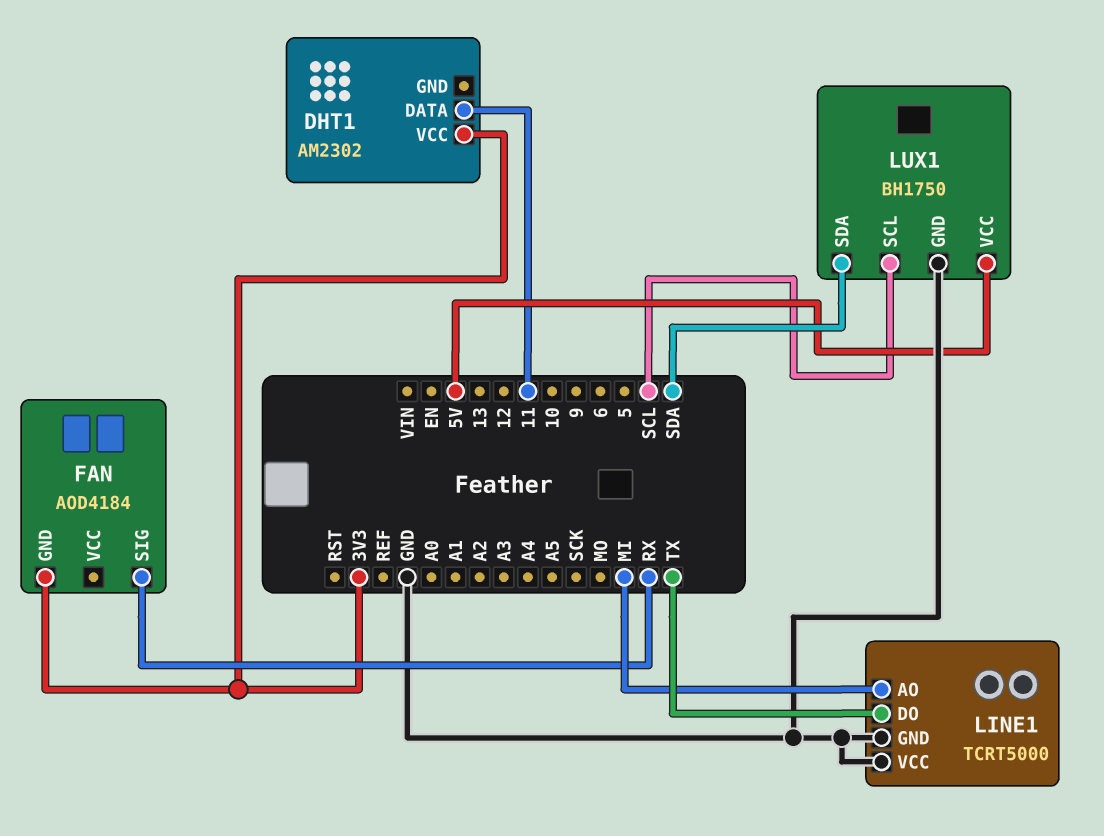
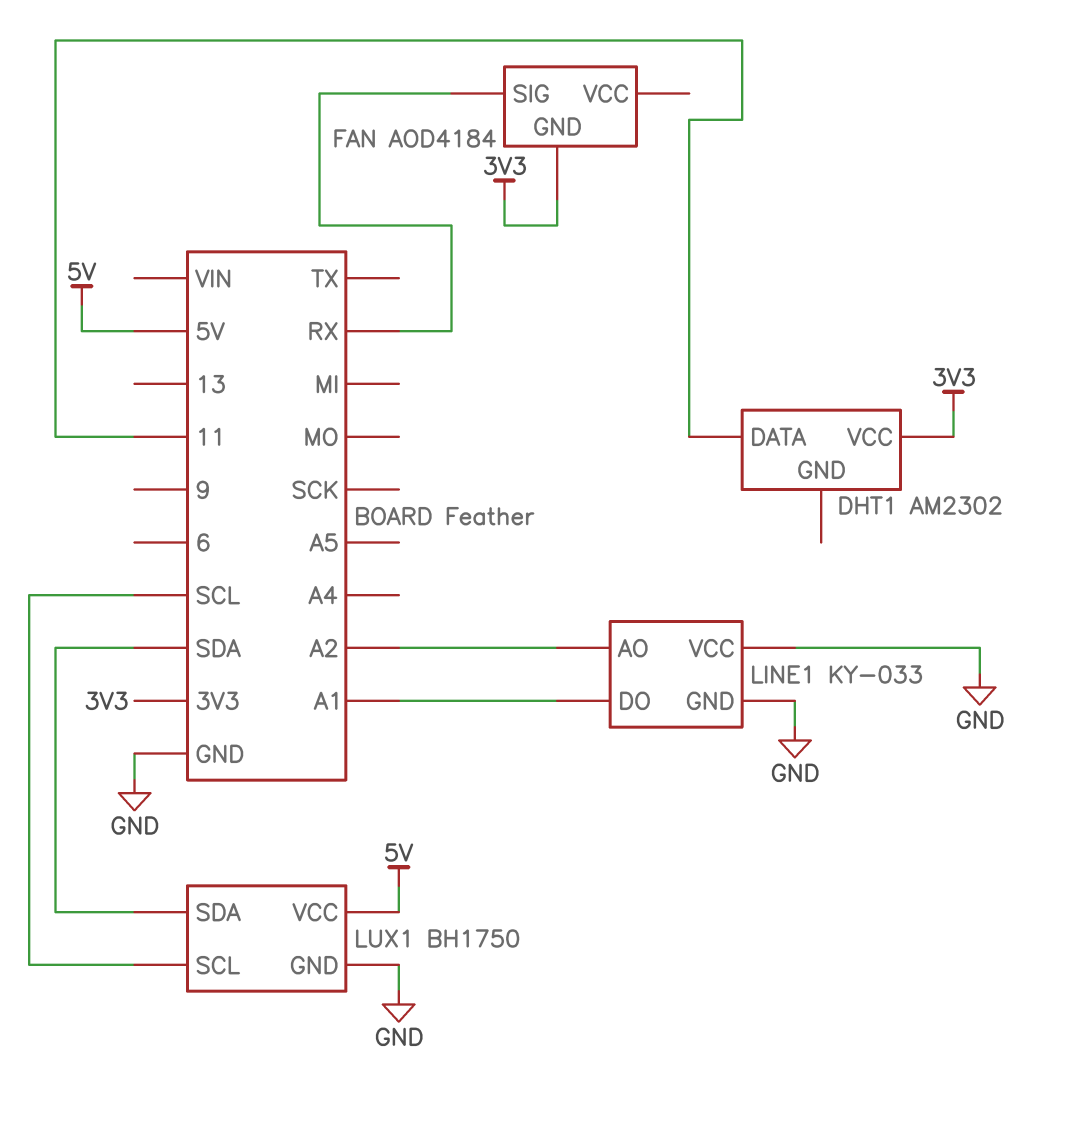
LINE1: TCRT5000 -> KY-033
LINE1 pin AO: MI -> A2
LINE1 pin DO: TX -> A1

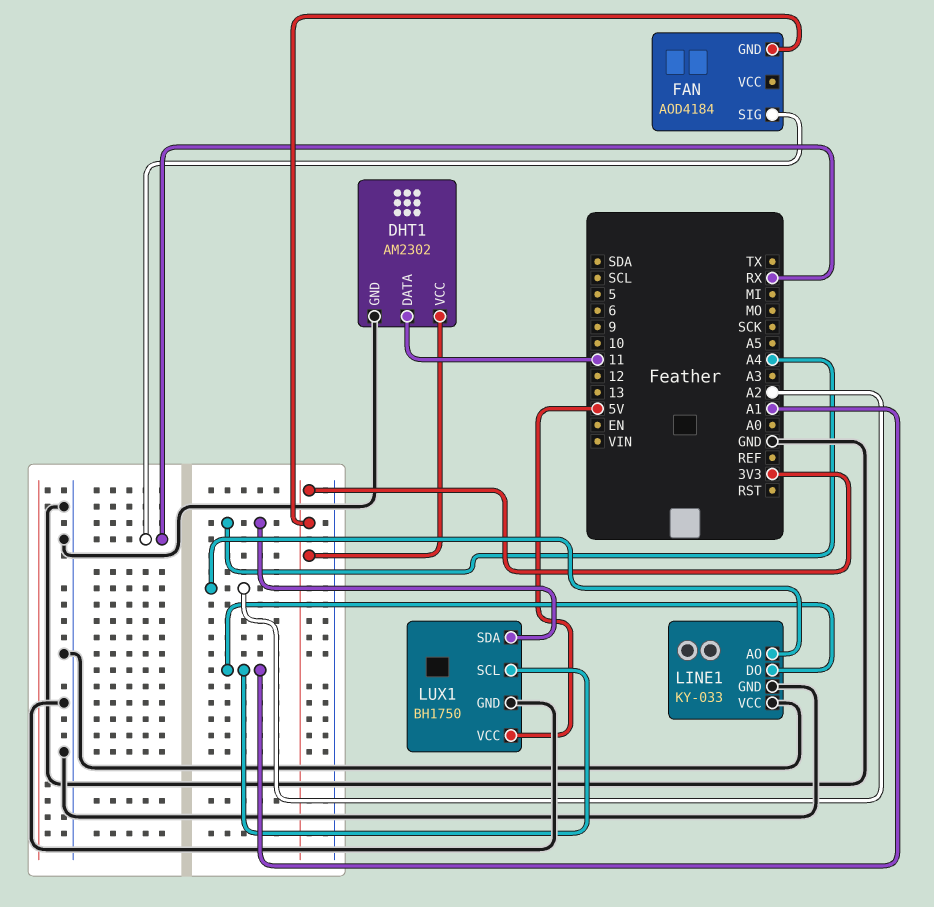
DHT1 pin GND: none -> GND
LUX1 pin SCL: SCL -> A1
LUX1 pin SDA: SDA -> A4

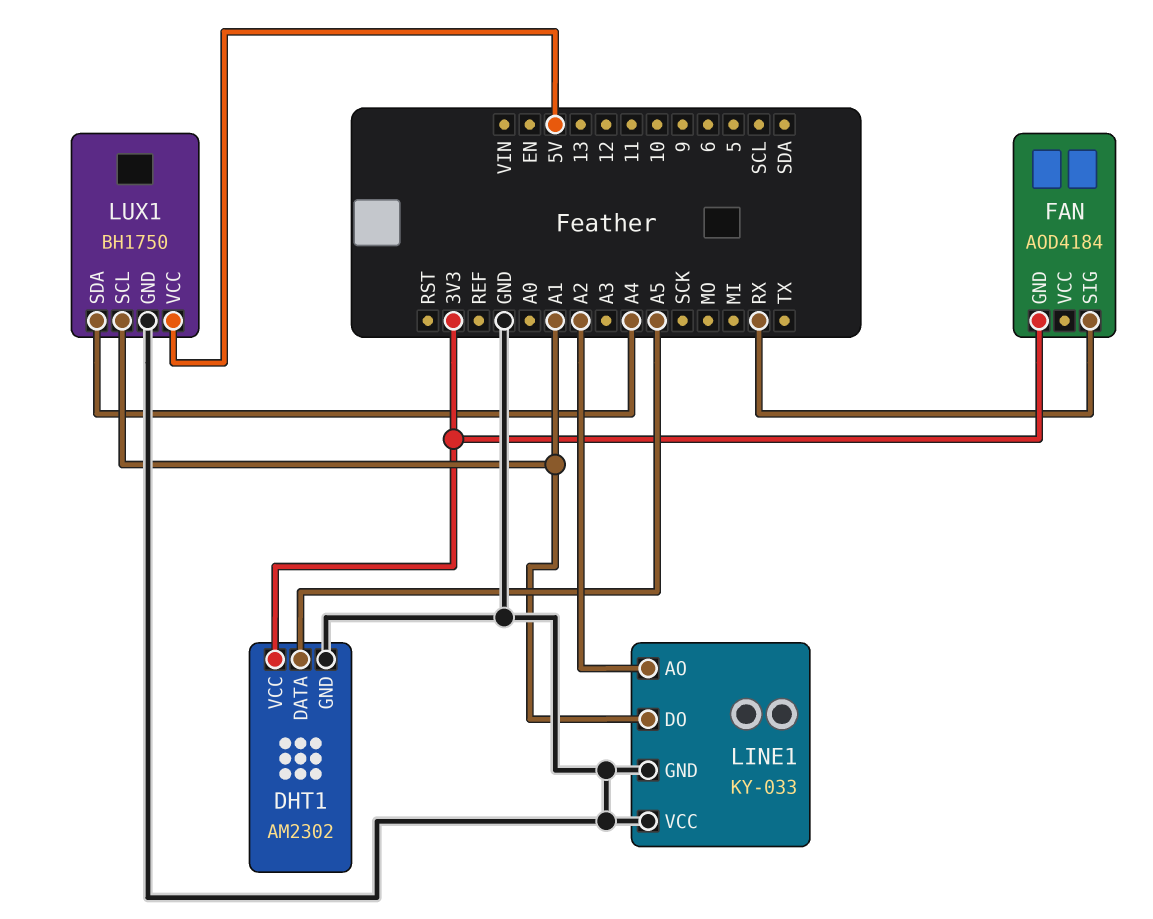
DHT1 pin DATA: 11 -> A5

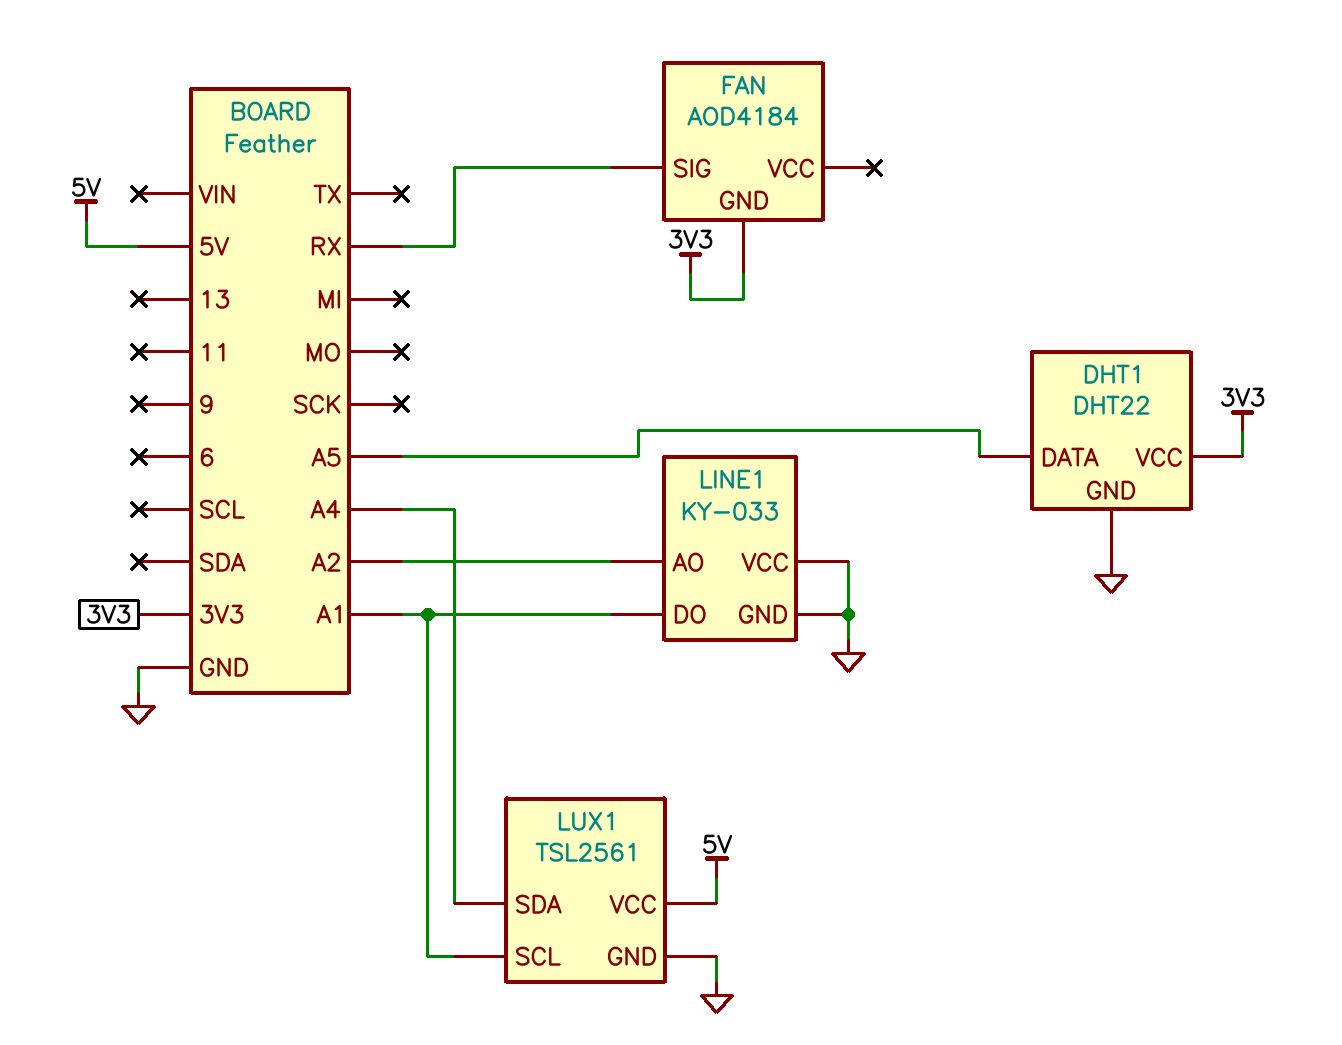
DHT1: AM2302 -> DHT22
LUX1: BH1750 -> TSL2561

